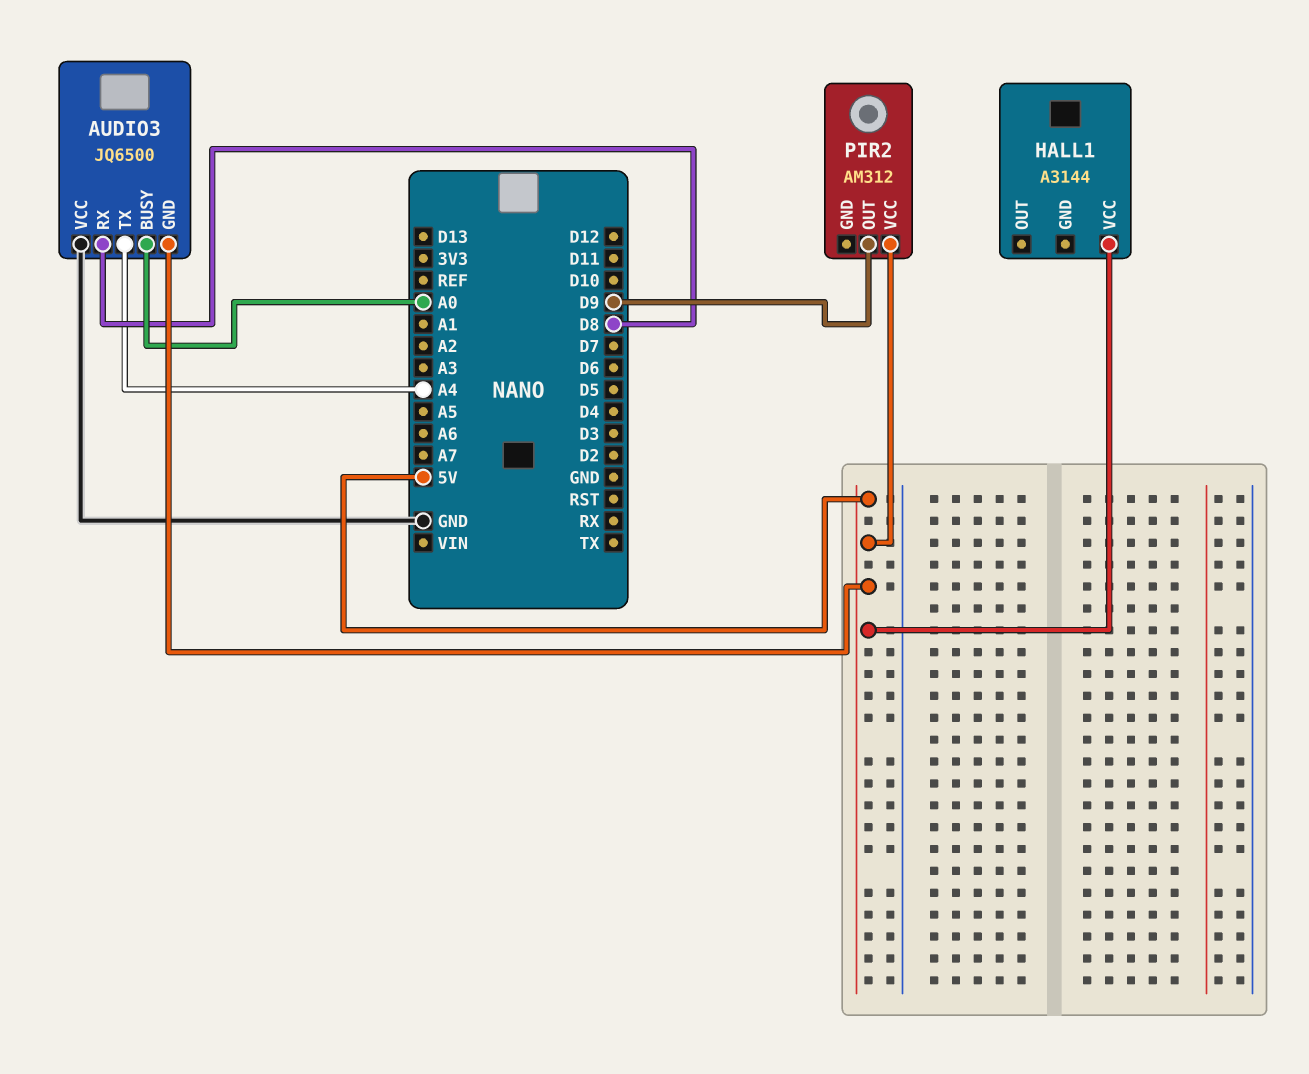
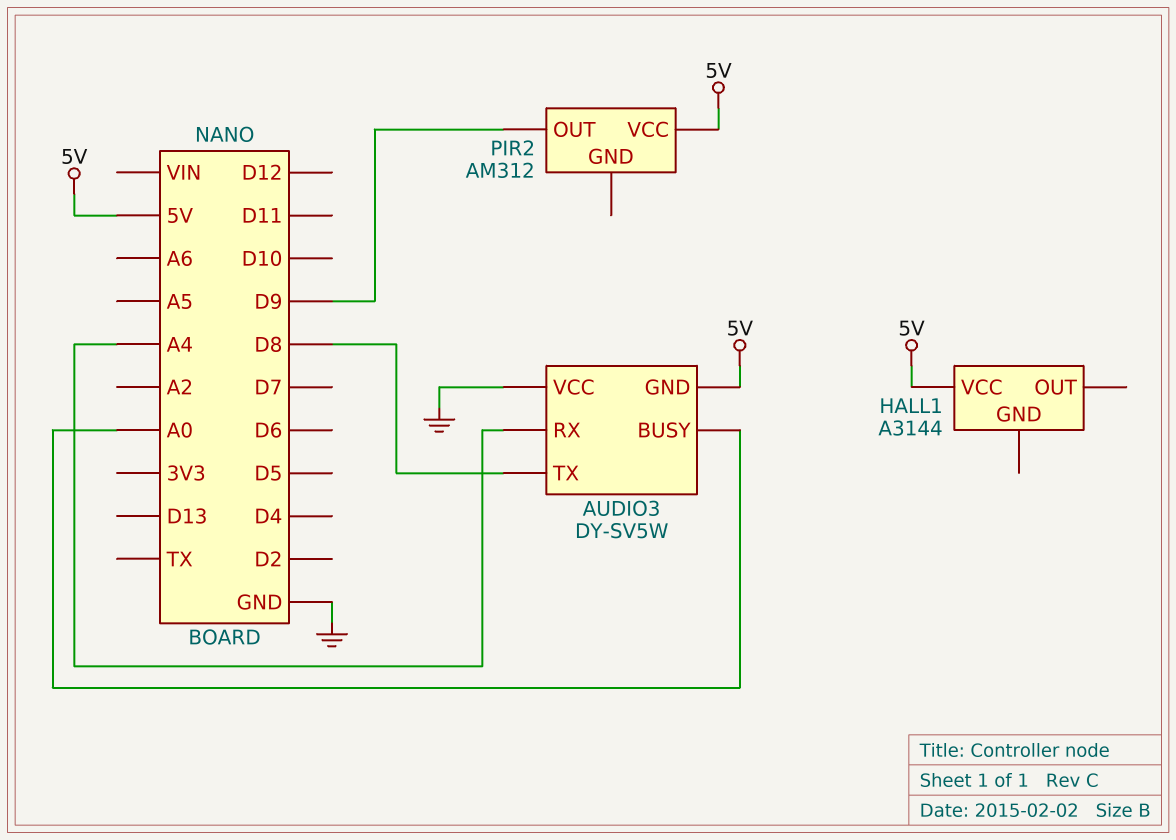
AUDIO3: JQ6500 -> DY-SV5W
AUDIO3 pin RX: D8 -> A4
AUDIO3 pin TX: A4 -> D8

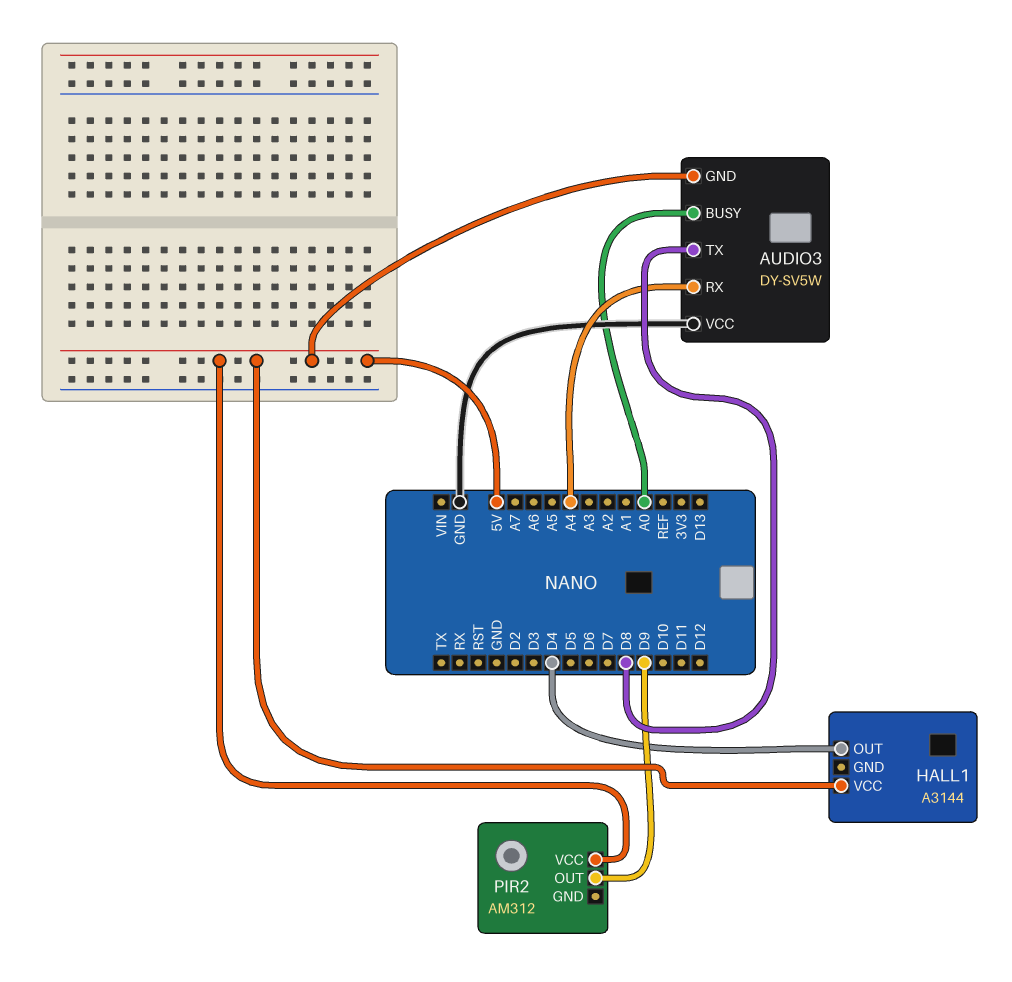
HALL1 pin OUT: none -> D4

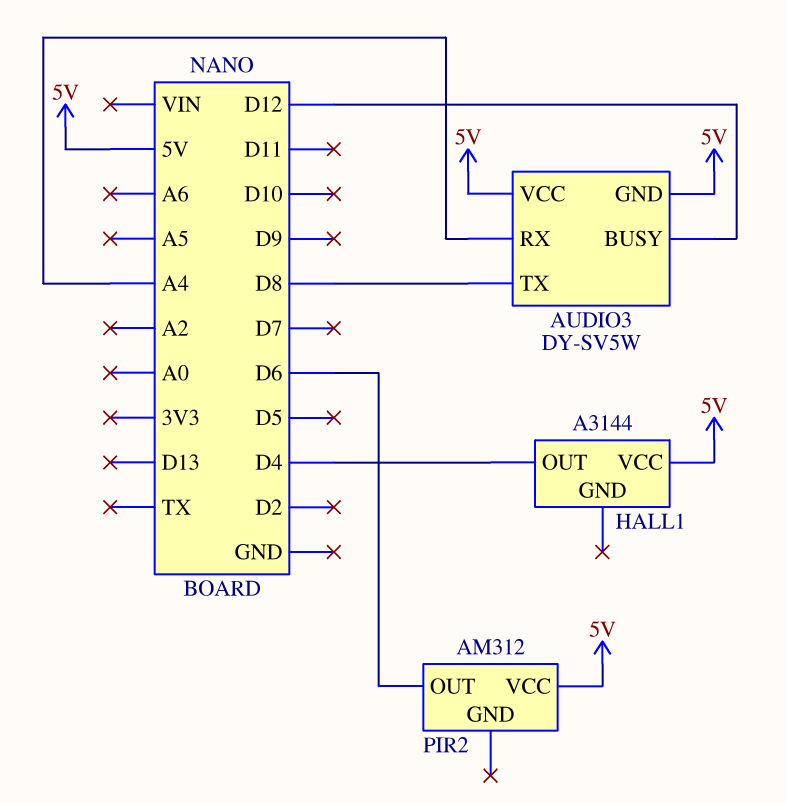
AUDIO3 pin BUSY: A0 -> D12
AUDIO3 pin VCC: GND -> 5V
PIR2 pin OUT: D9 -> D6

